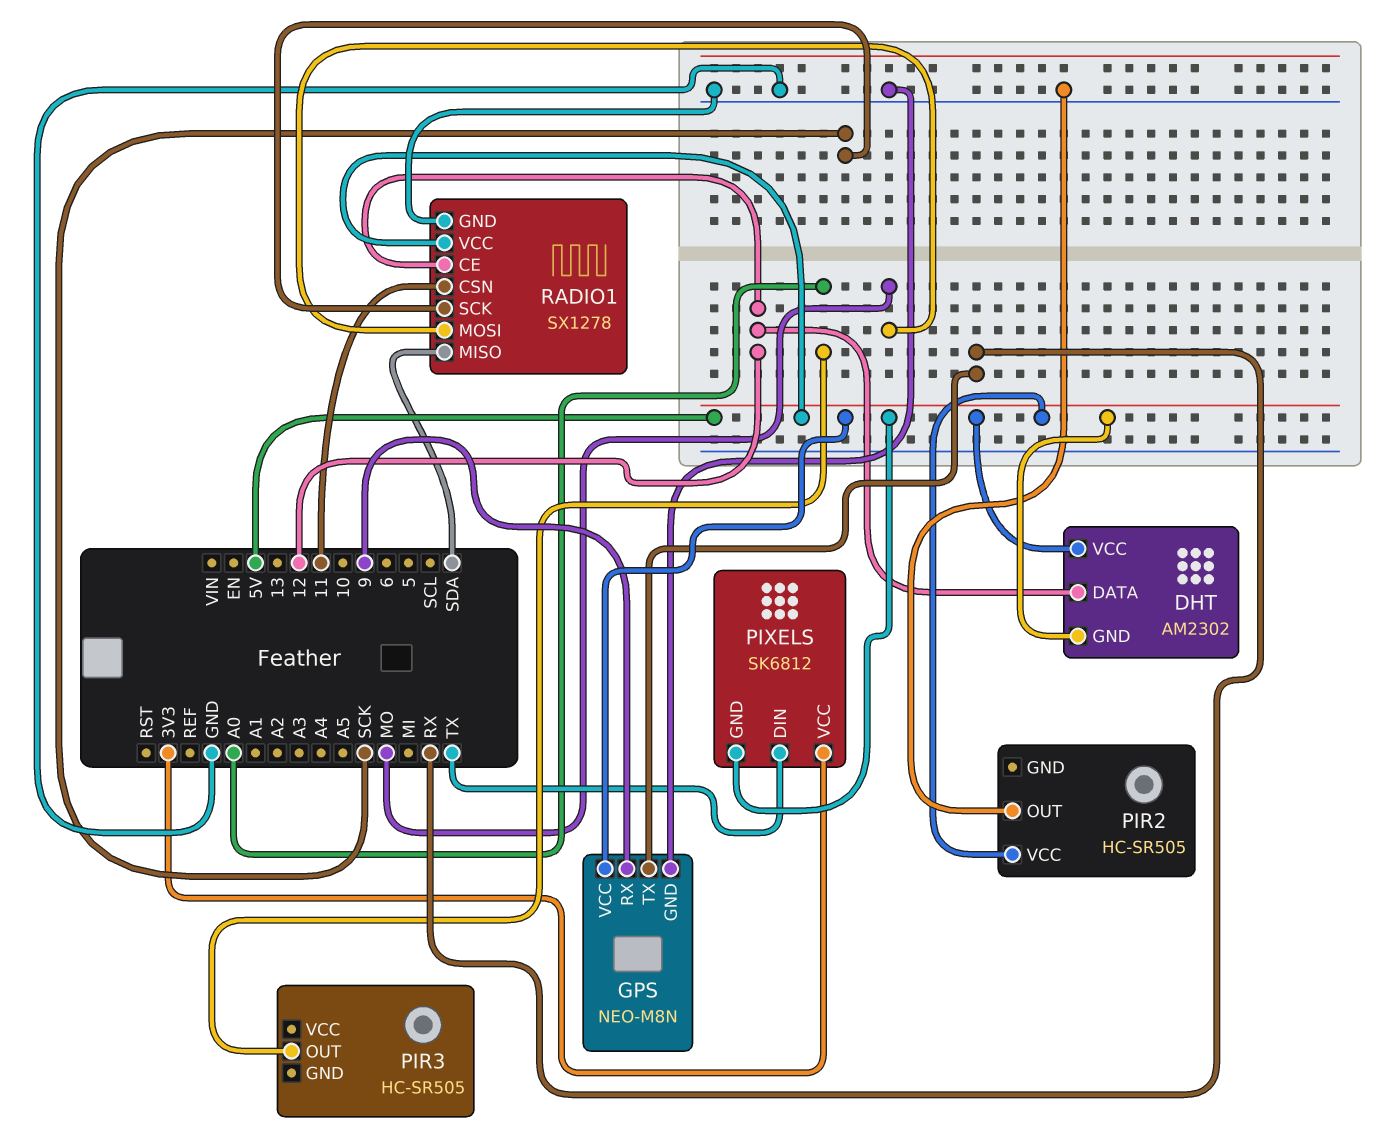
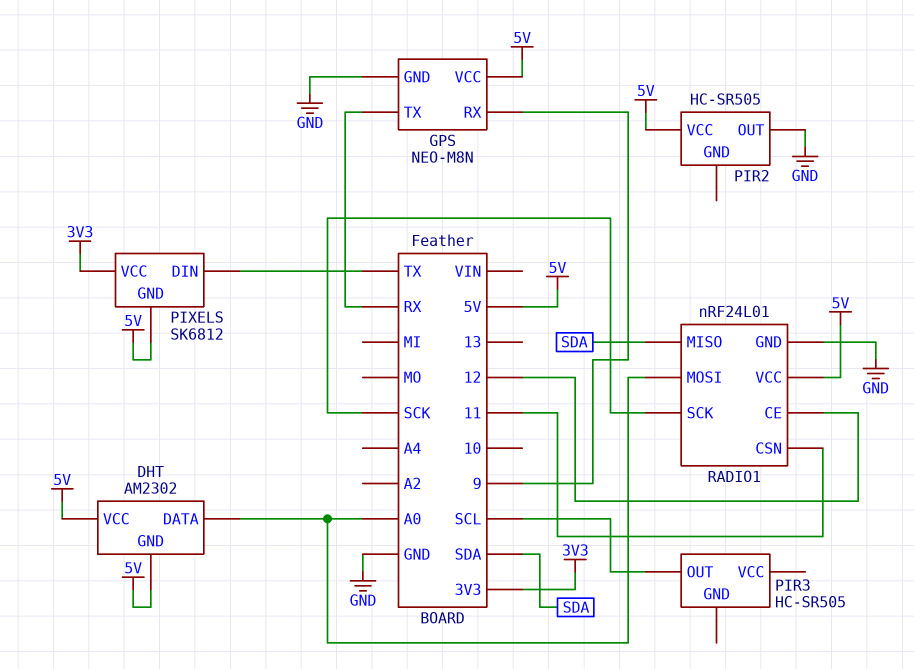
DHT pin DATA: 12 -> A0
PIR3 pin OUT: A0 -> SCL
RADIO1: SX1278 -> nRF24L01
RADIO1 pin MOSI: MO -> A0

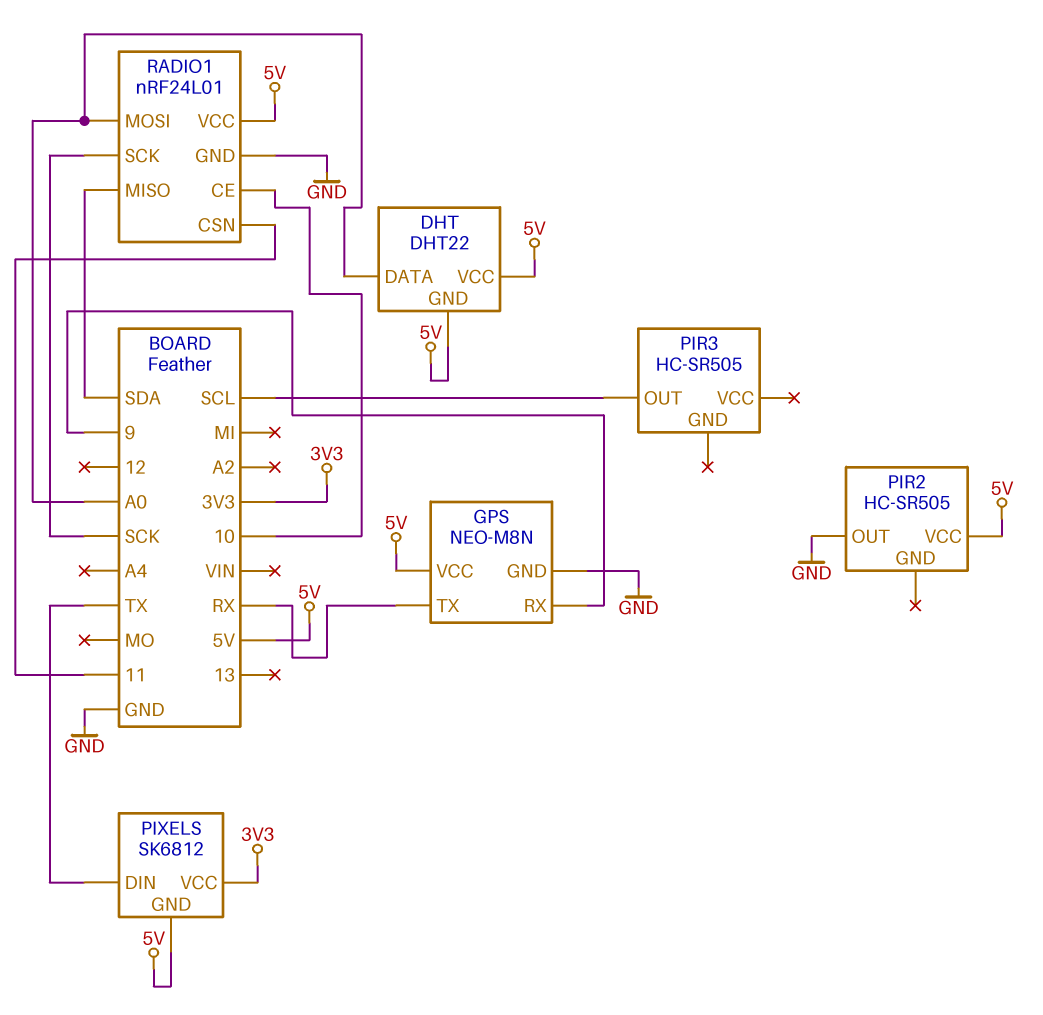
DHT: AM2302 -> DHT22
RADIO1 pin CE: 12 -> 10

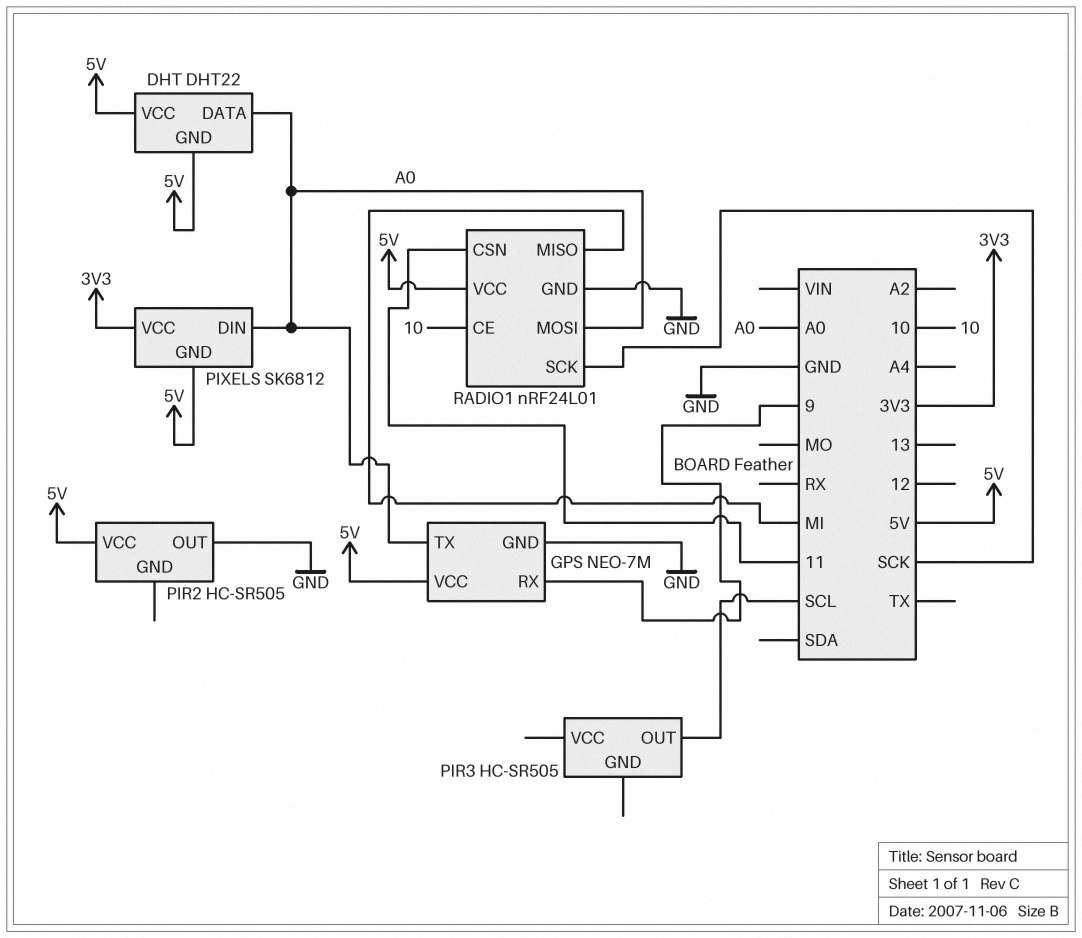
GPS: NEO-M8N -> NEO-7M
GPS pin TX: RX -> A0
PIXELS pin DIN: TX -> A0
RADIO1 pin MISO: SDA -> MI

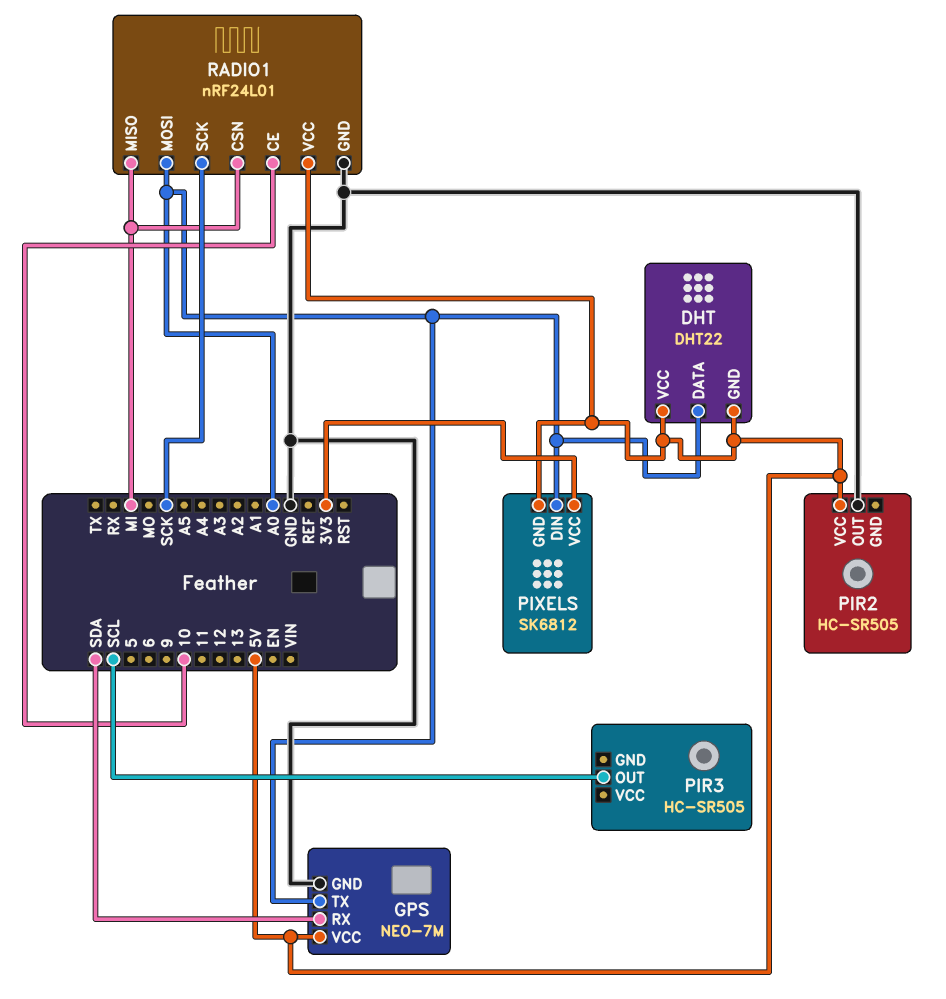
GPS pin RX: 9 -> SDA
RADIO1 pin CSN: 11 -> MI

